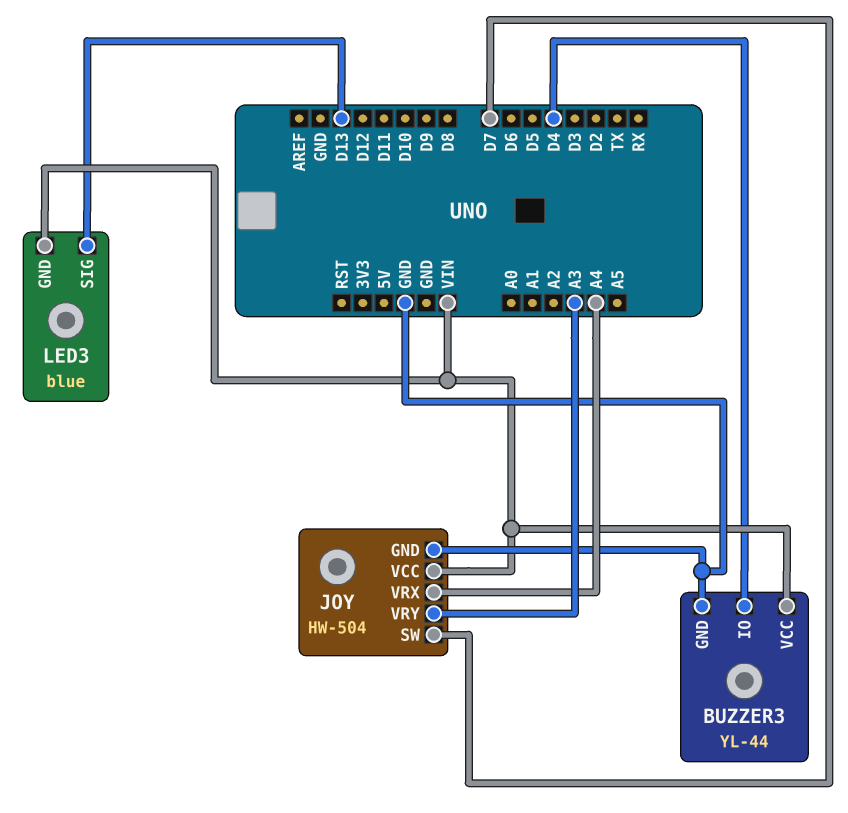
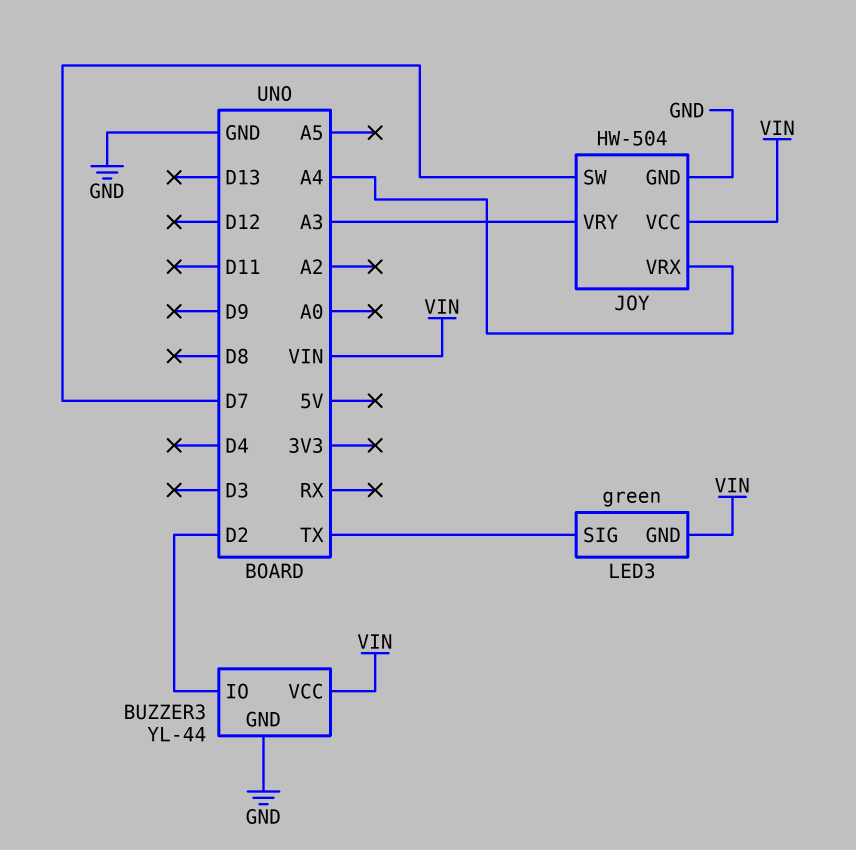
BUZZER3 pin IO: D4 -> D2
LED3: blue -> green
LED3 pin SIG: D13 -> TX

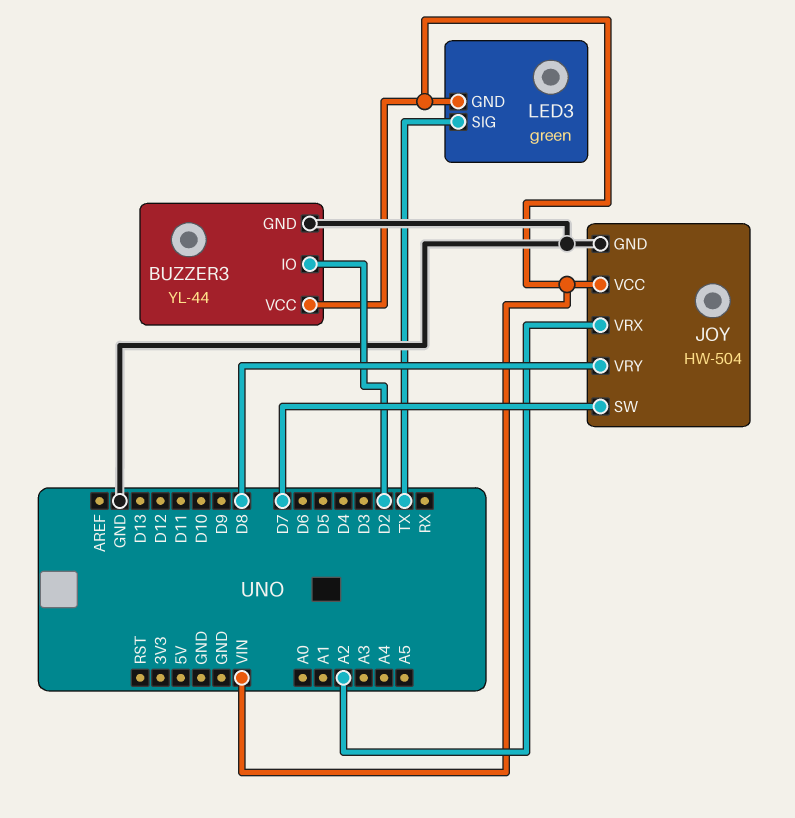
JOY pin VRX: A4 -> A2
JOY pin VRY: A3 -> D8

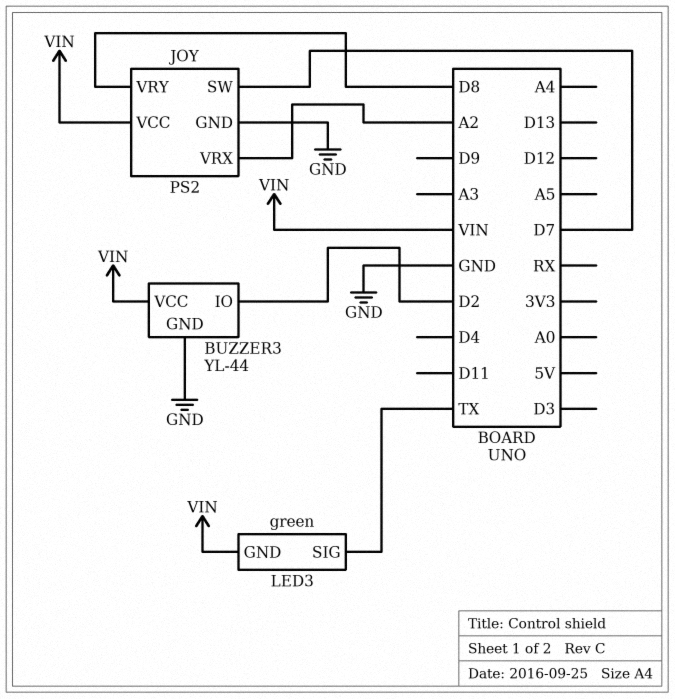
JOY: HW-504 -> PS2

